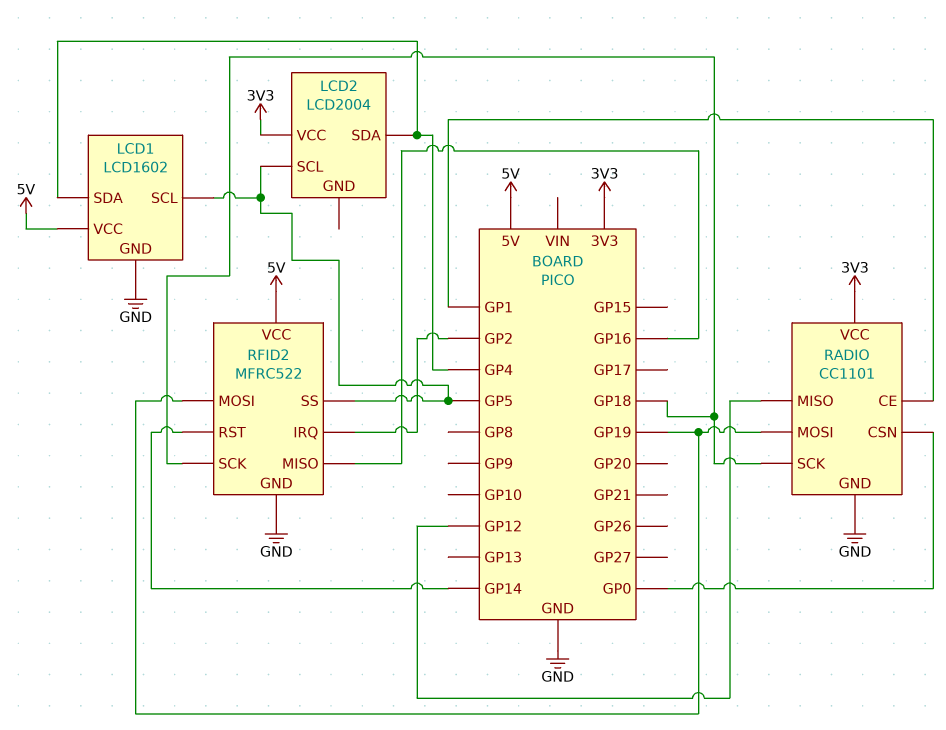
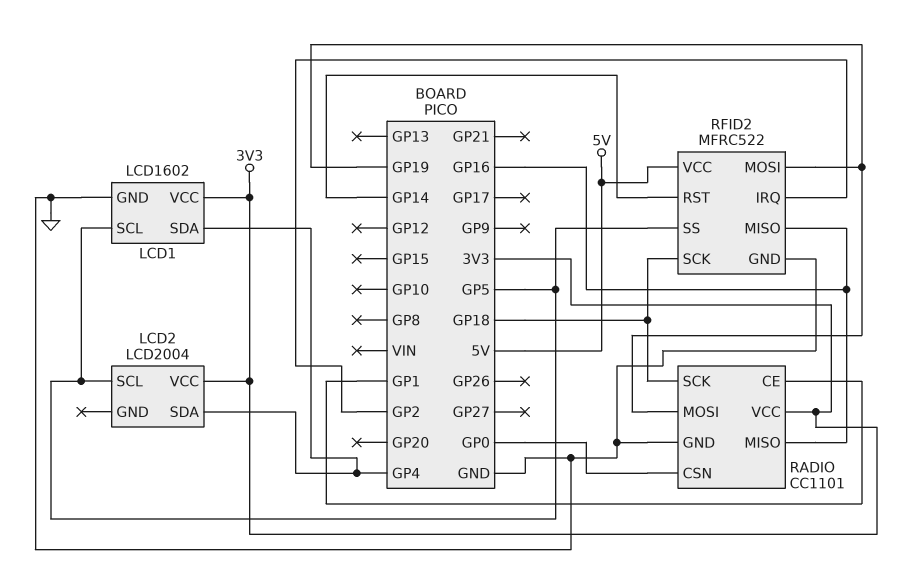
LCD1 pin VCC: 5V -> 3V3
RADIO pin MISO: GP12 -> GP16

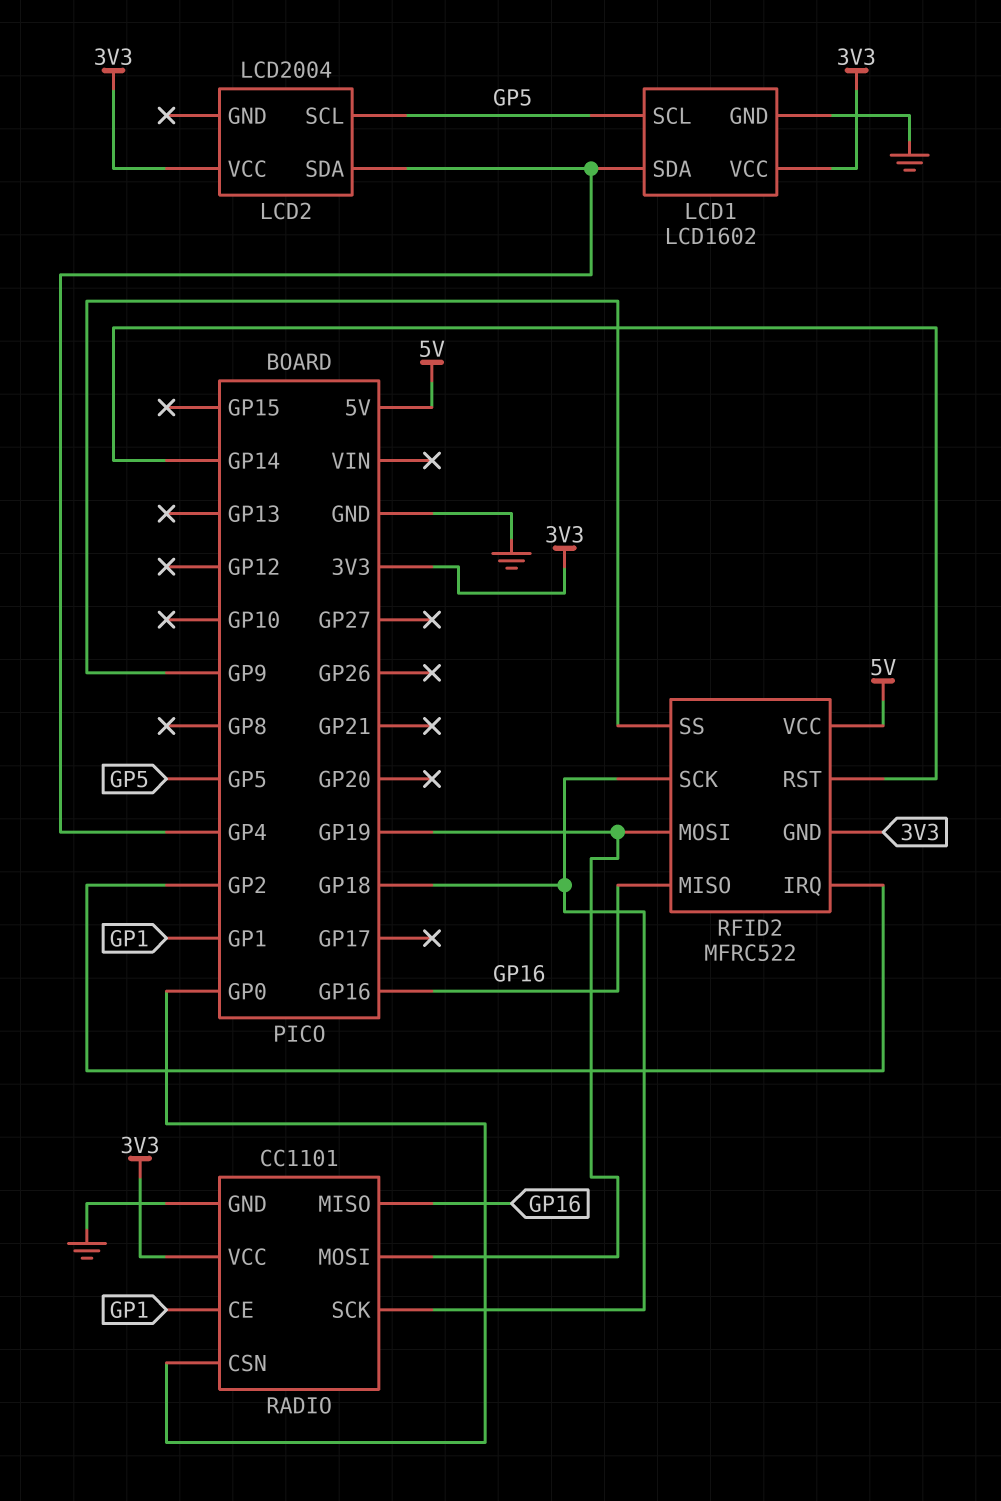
RFID2 pin GND: GND -> 3V3
RFID2 pin SS: GP5 -> GP9

